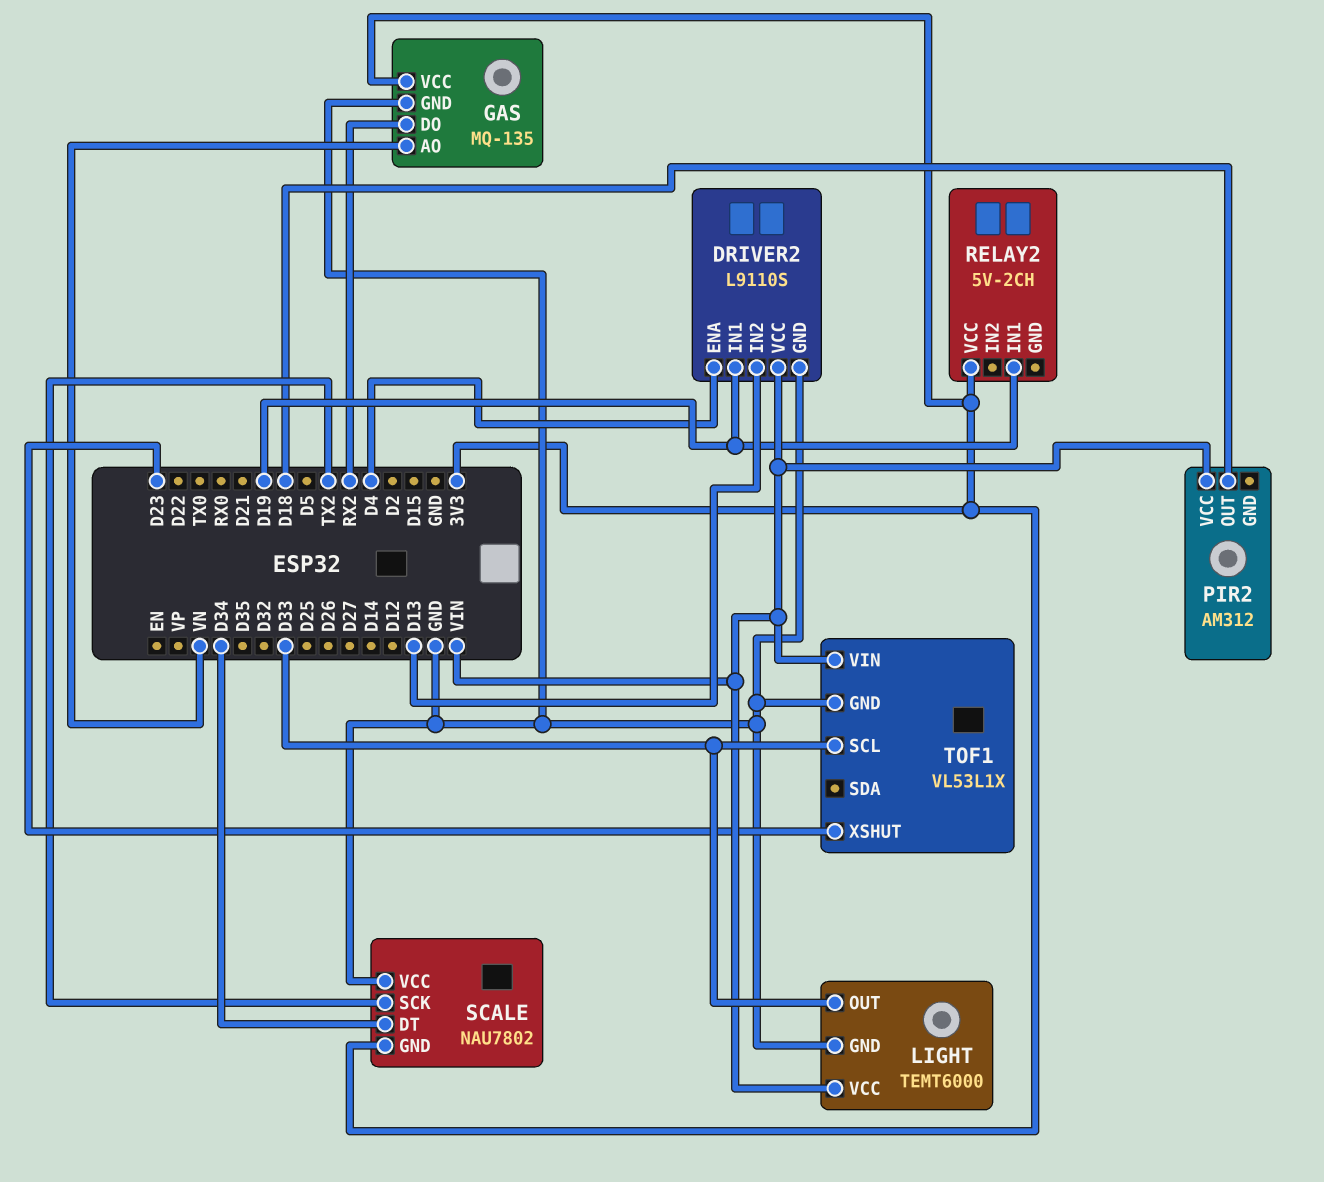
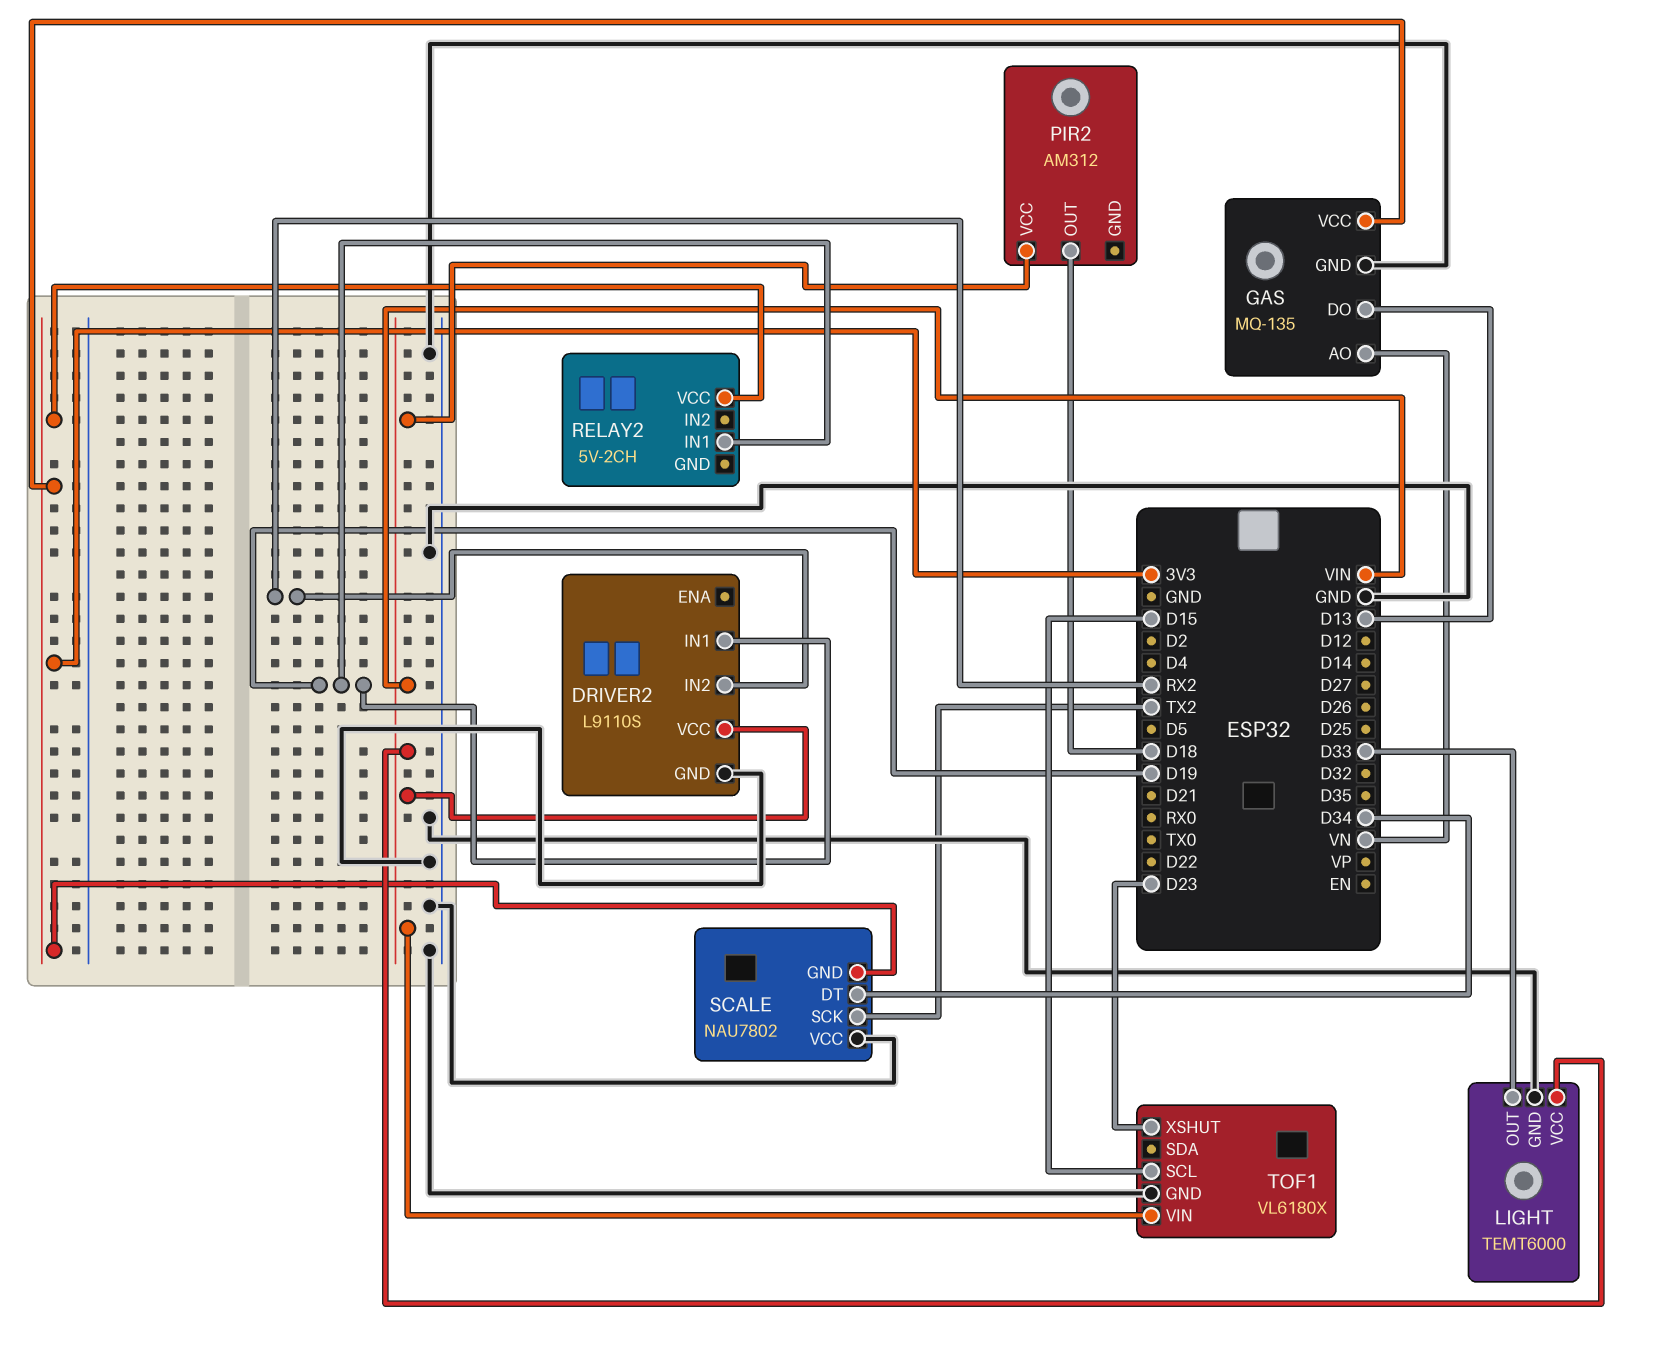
DRIVER2 pin ENA: D4 -> none
DRIVER2 pin IN2: D13 -> RX2
GAS pin DO: RX2 -> D13
TOF1: VL53L1X -> VL6180X
TOF1 pin SCL: D33 -> D15

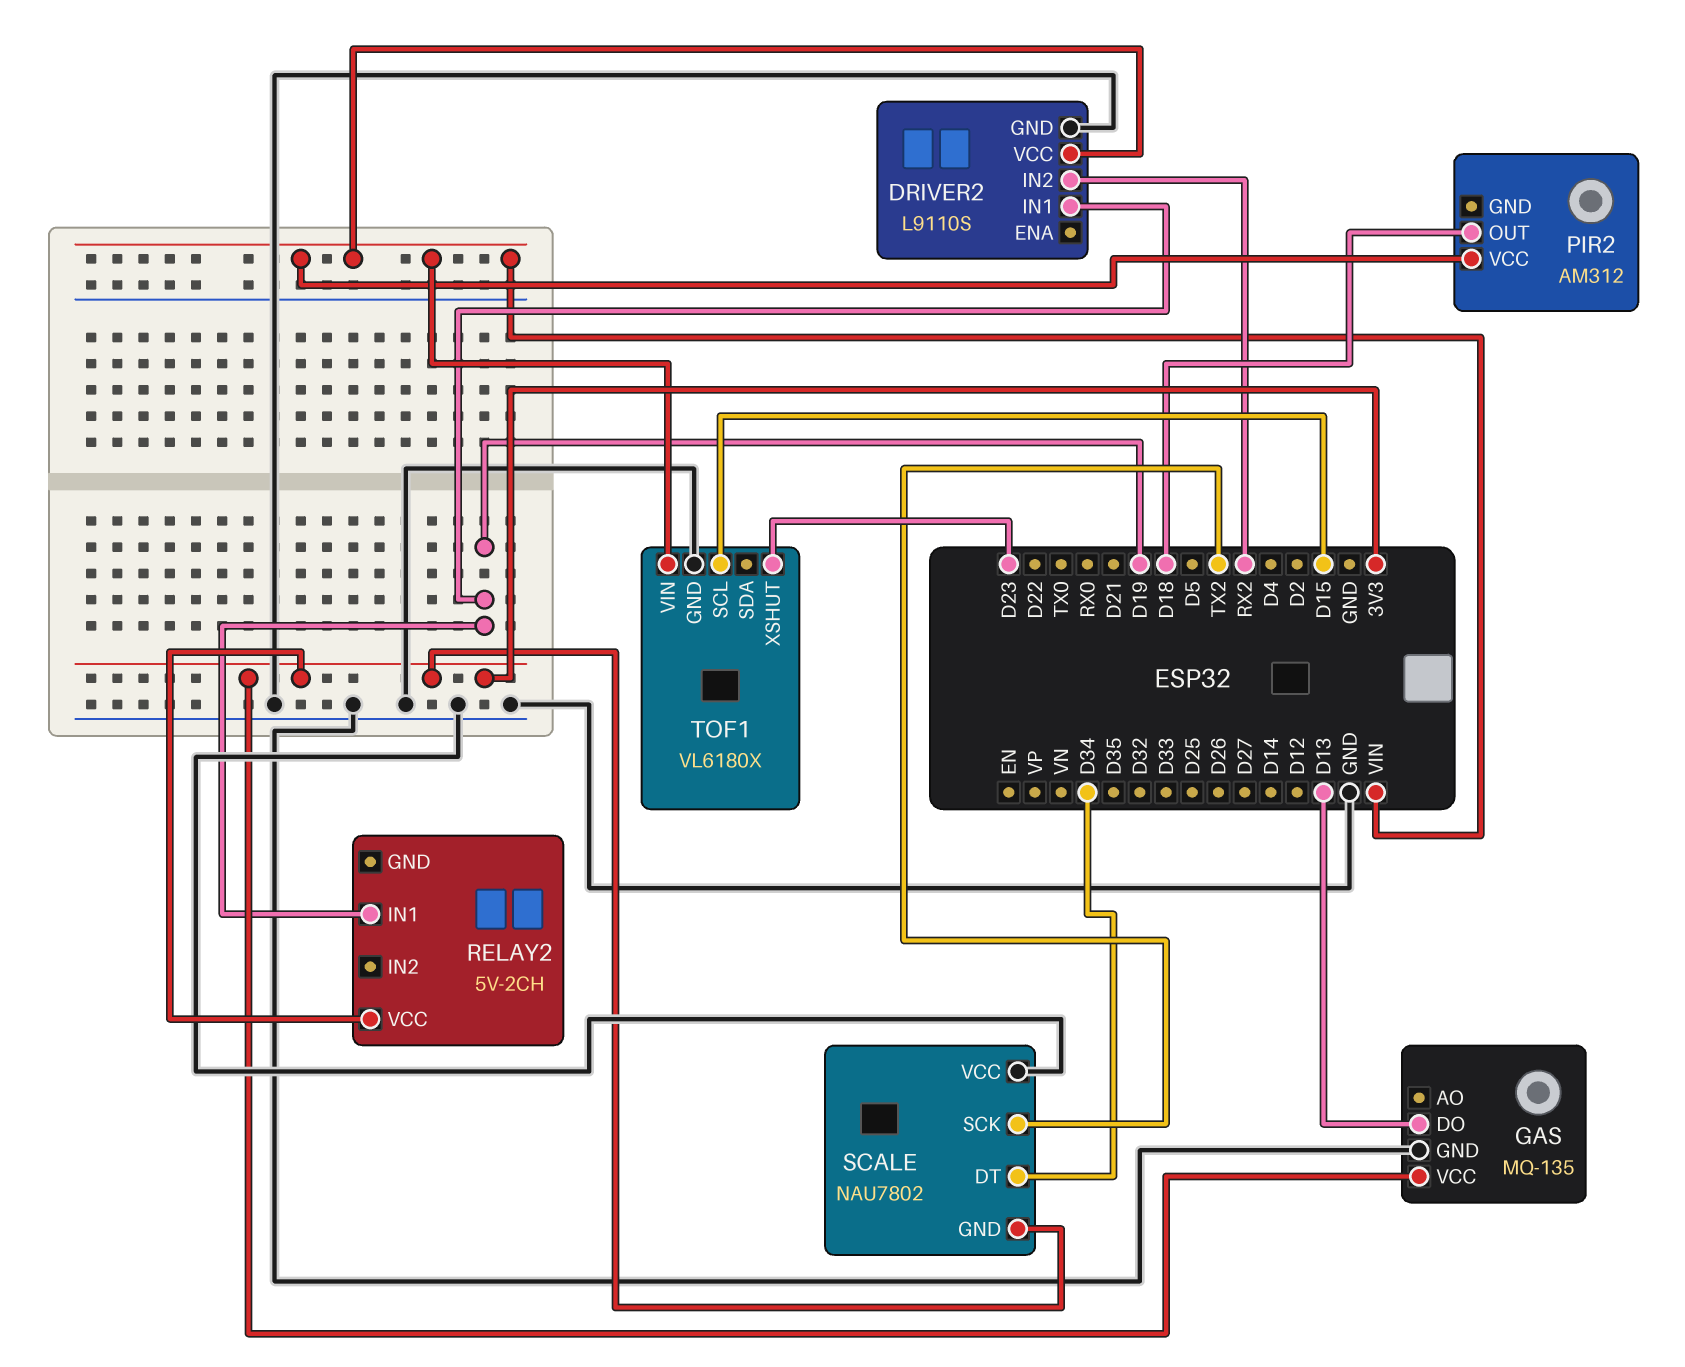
GAS pin AO: VN -> none
LIGHT: TEMT6000 -> none
LIGHT pin GND: GND -> none
LIGHT pin OUT: D33 -> none
LIGHT pin VCC: VIN -> none

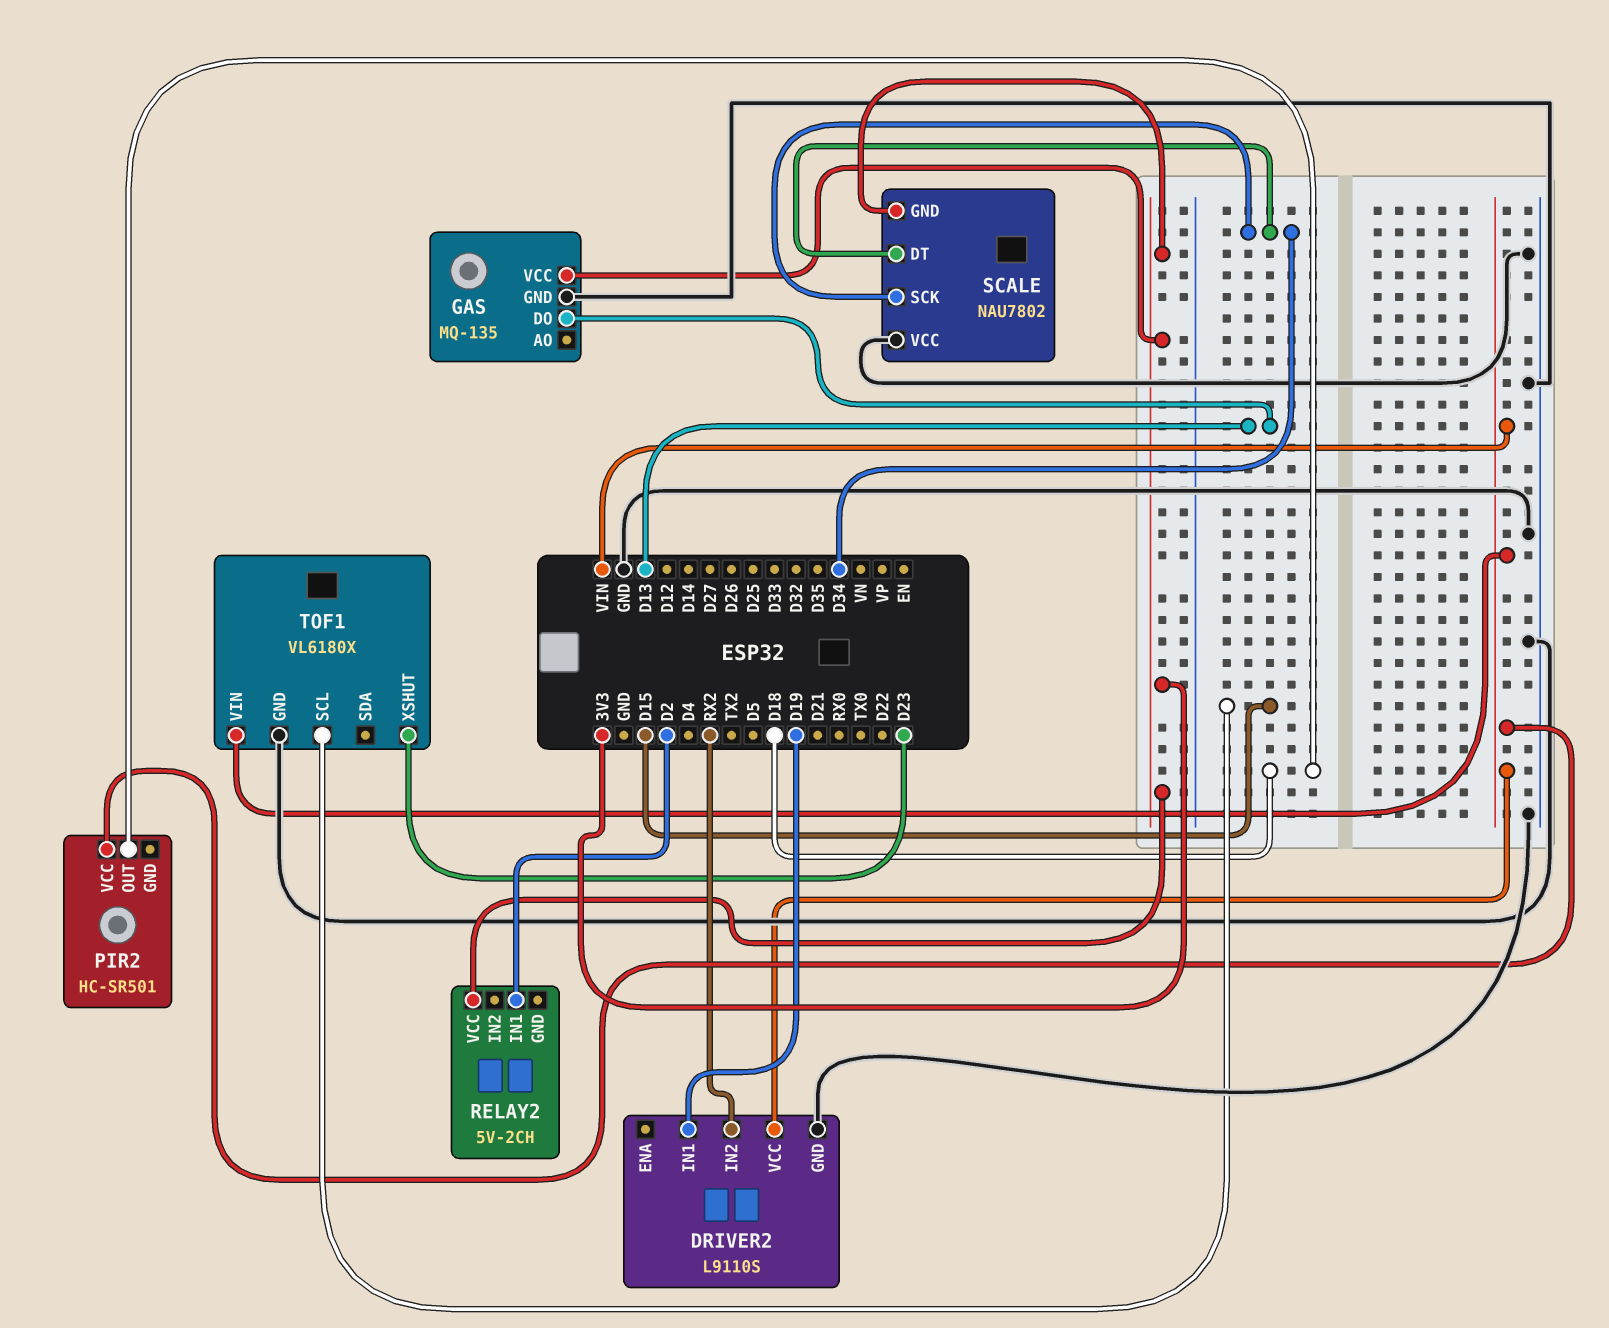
PIR2: AM312 -> HC-SR501
RELAY2 pin IN1: D19 -> D2
SCALE pin SCK: TX2 -> D34

